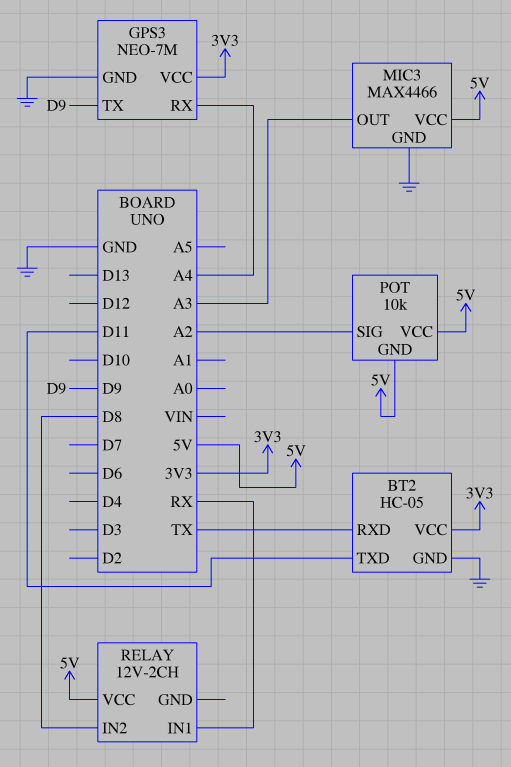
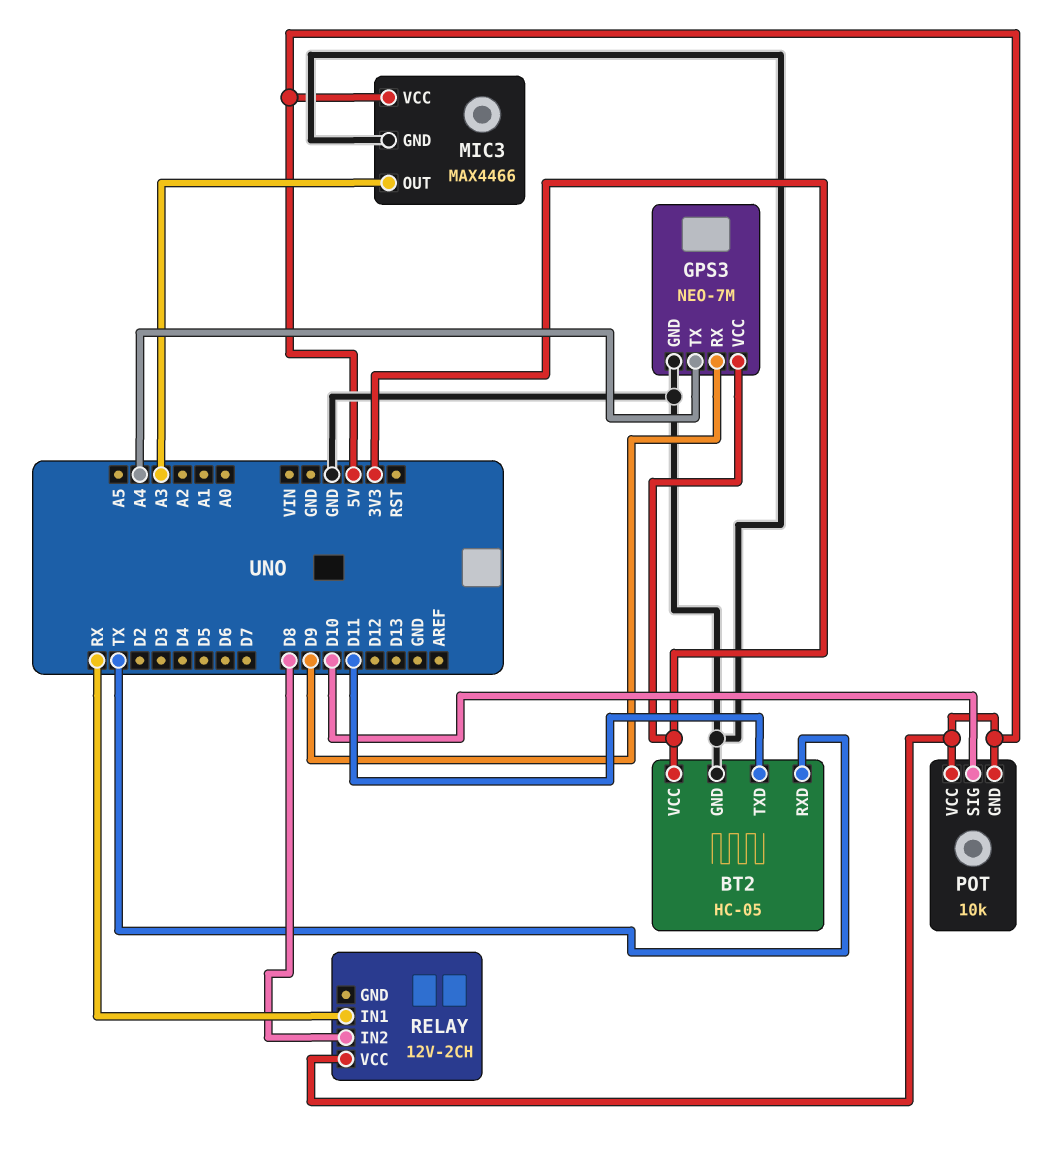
GPS3 pin RX: A4 -> D9
GPS3 pin TX: D9 -> A4
POT pin SIG: A2 -> D10

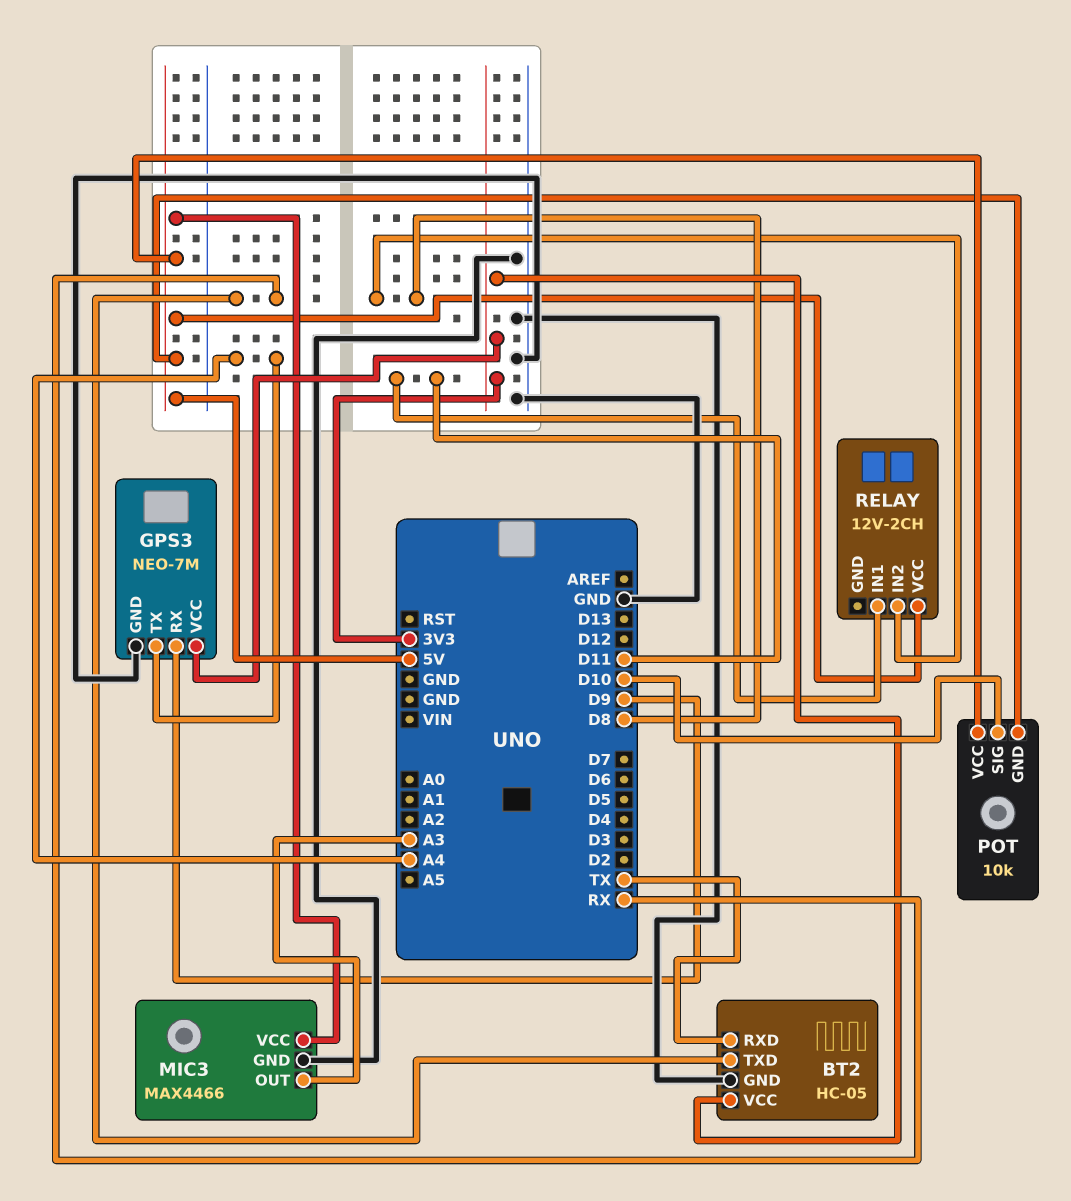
BT2 pin TXD: D11 -> RX
RELAY pin IN1: RX -> D11

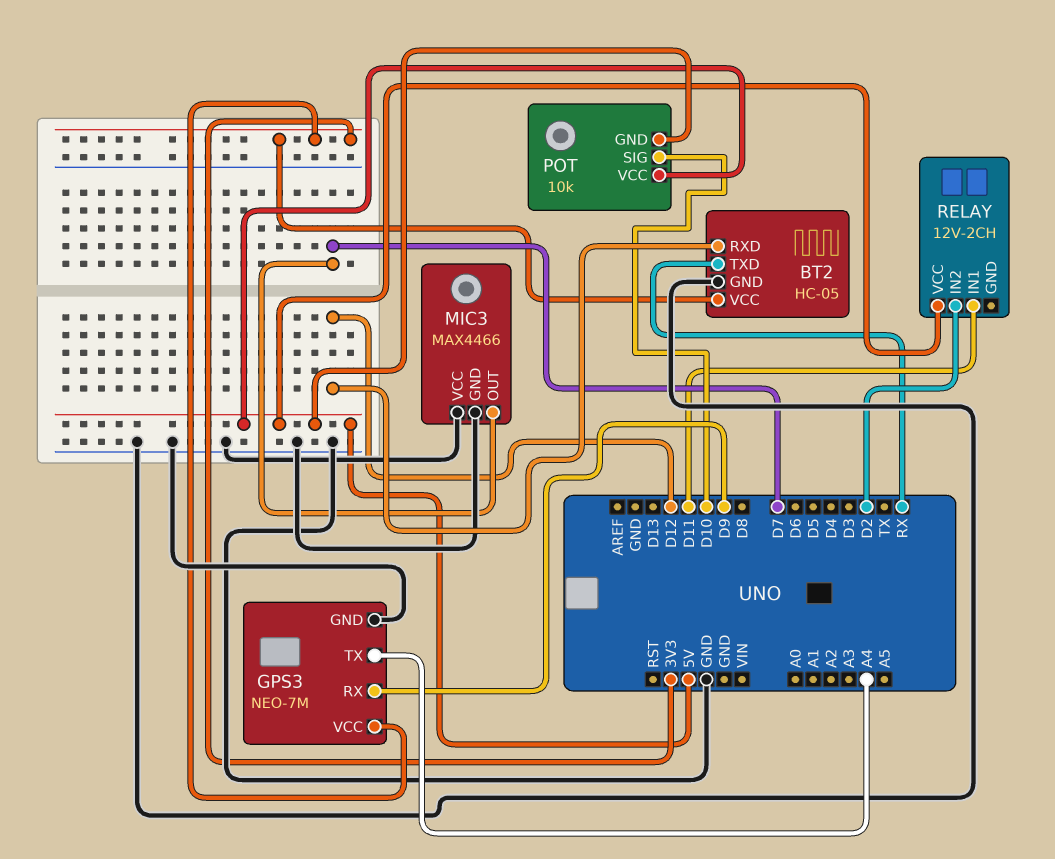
BT2 pin RXD: TX -> D12
MIC3 pin OUT: A3 -> D7
MIC3 pin VCC: 5V -> GND
RELAY pin IN2: D8 -> D2

